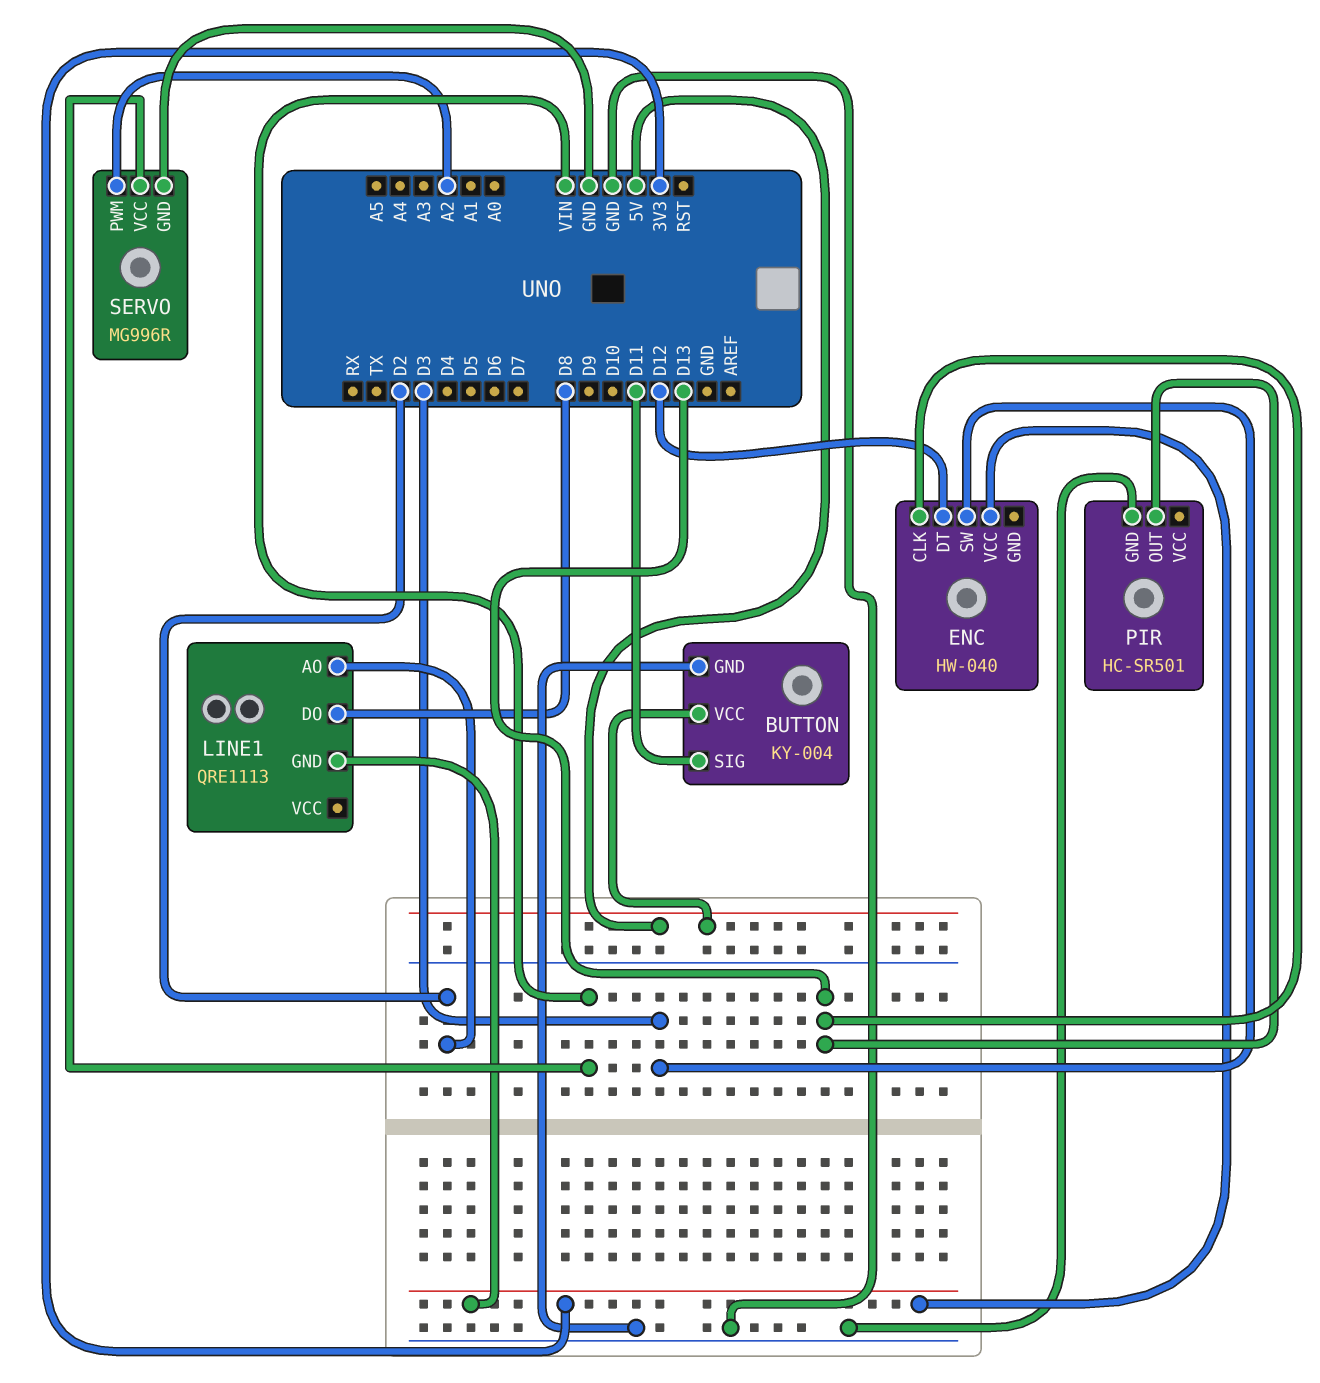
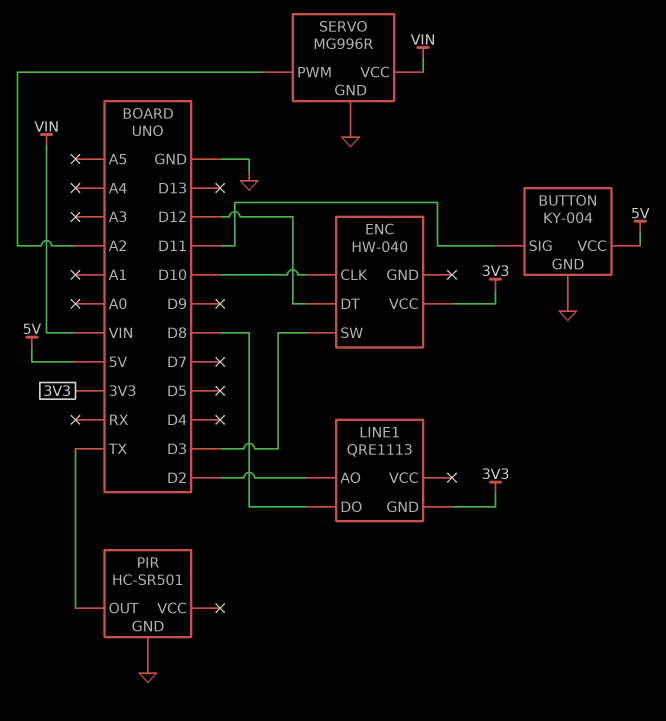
ENC pin CLK: D13 -> D10
PIR pin OUT: D13 -> TX

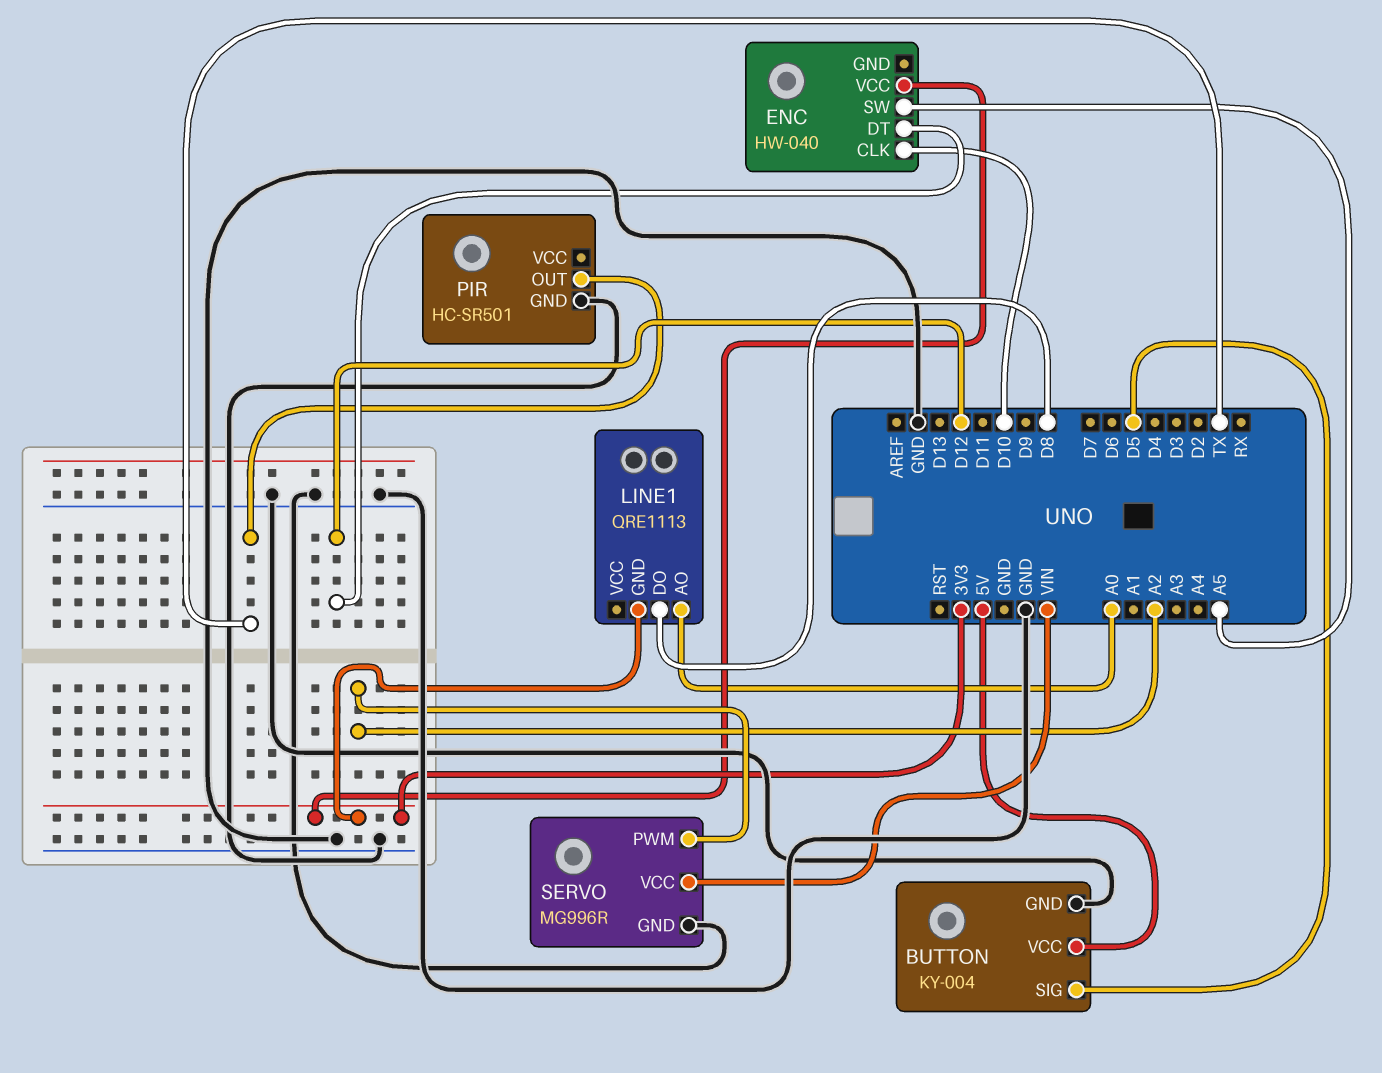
BUTTON pin SIG: D11 -> D5
ENC pin SW: D3 -> A5
LINE1 pin AO: D2 -> A0

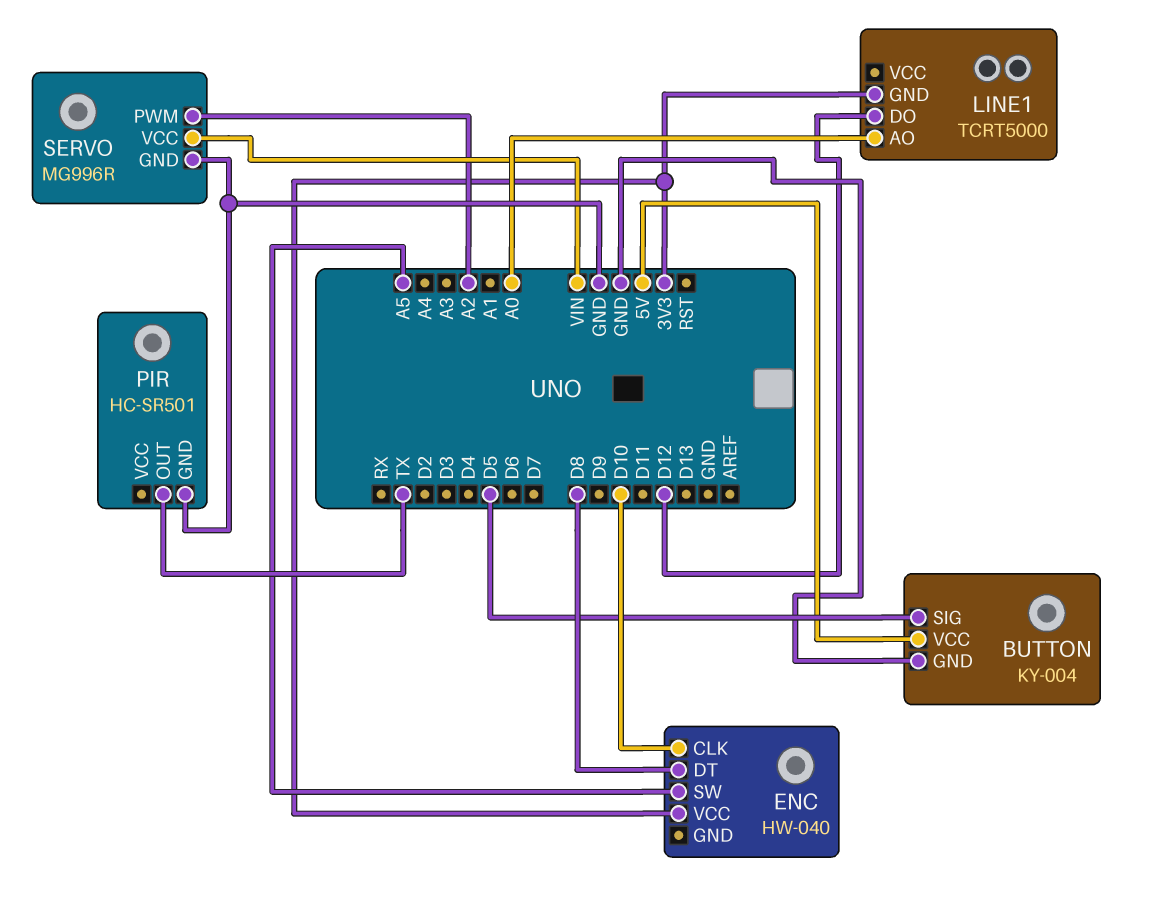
ENC pin DT: D12 -> D8
LINE1: QRE1113 -> TCRT5000
LINE1 pin DO: D8 -> D12

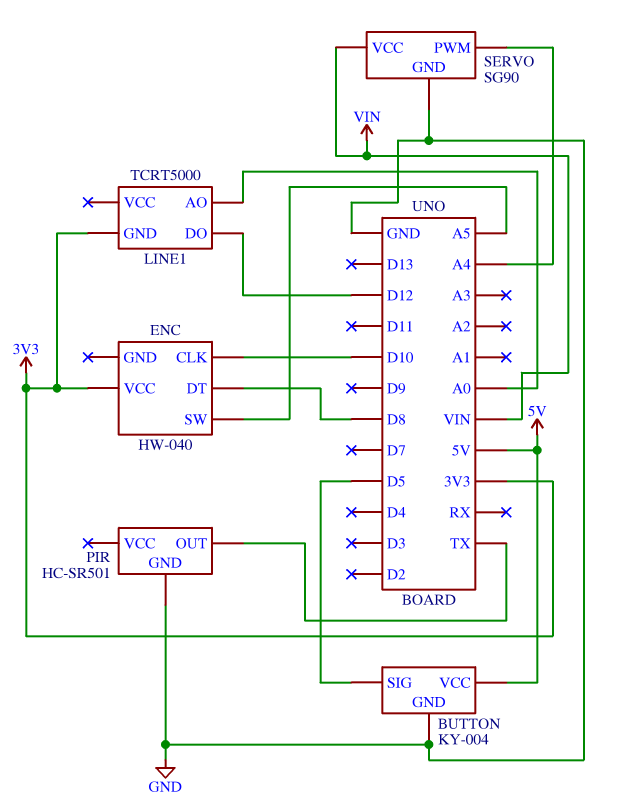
SERVO: MG996R -> SG90
SERVO pin PWM: A2 -> A4

